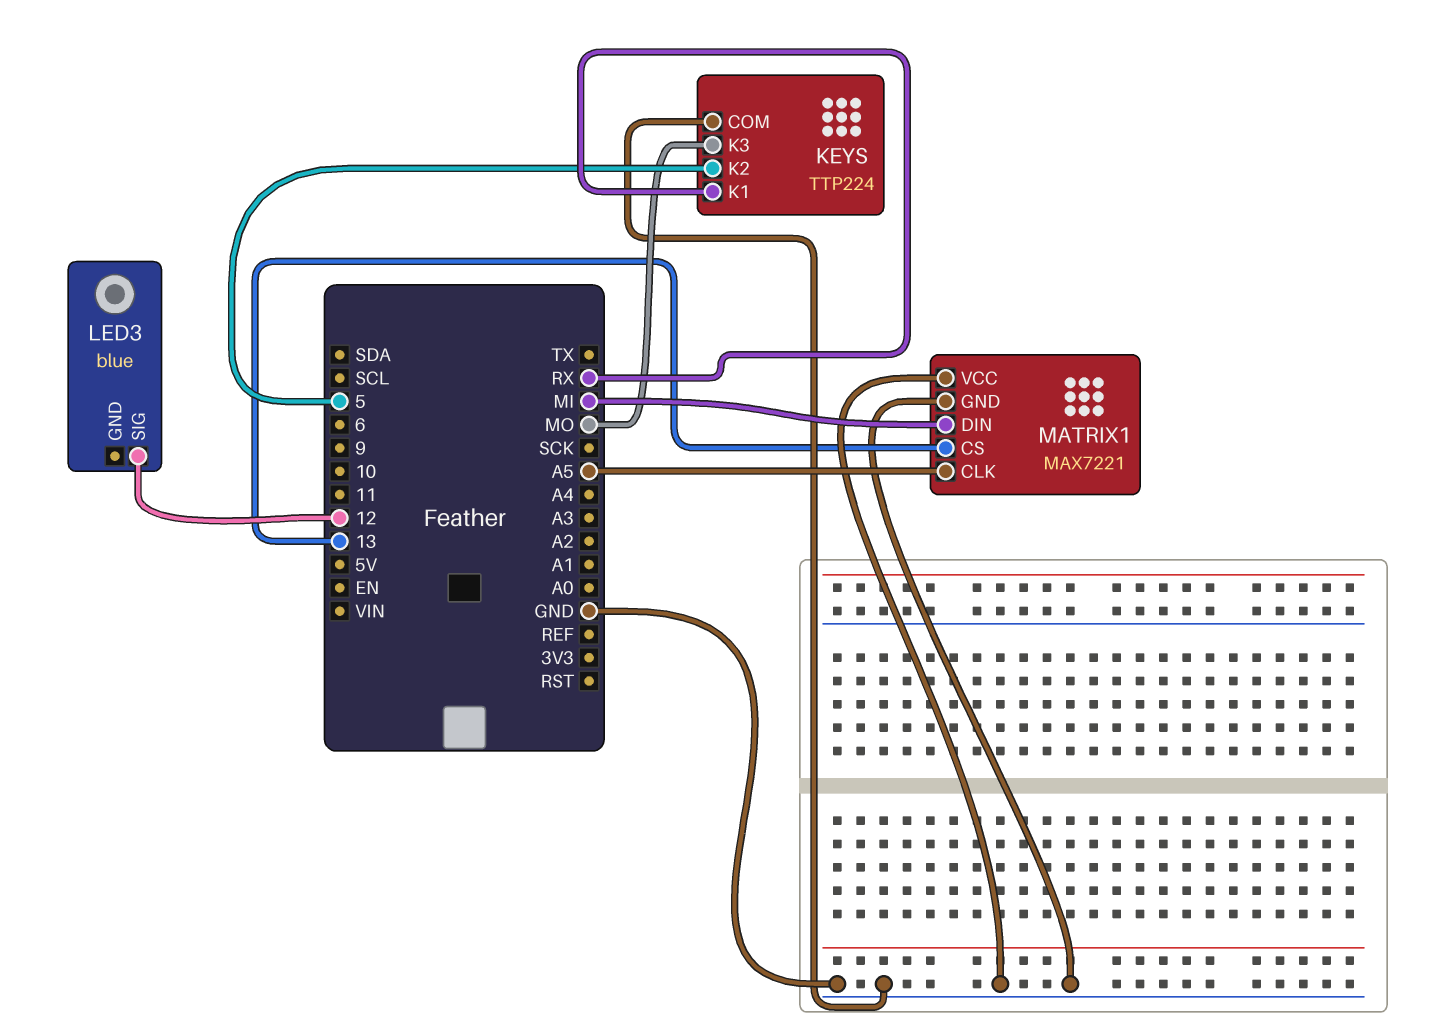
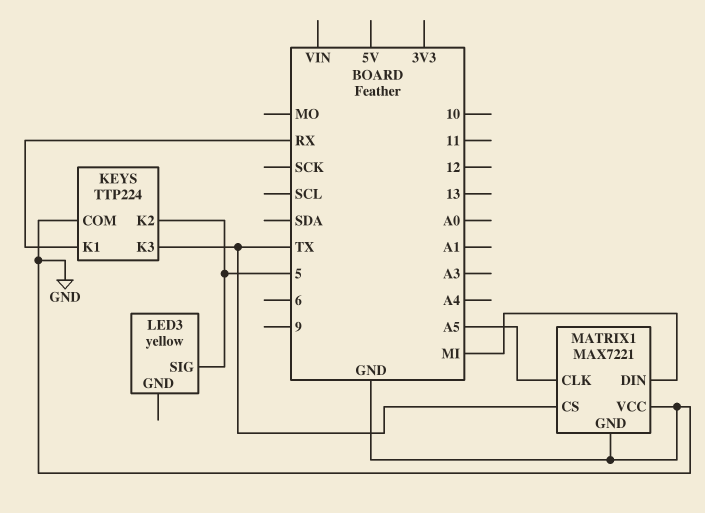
KEYS pin K3: MO -> TX
LED3: blue -> yellow
LED3 pin SIG: 12 -> 5
MATRIX1 pin CS: 13 -> TX

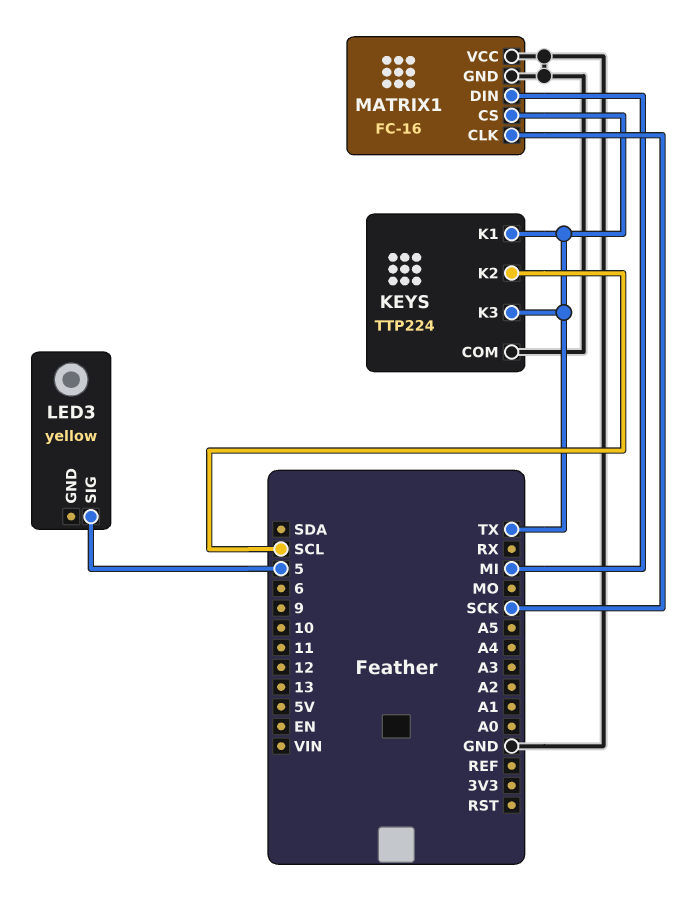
KEYS pin K1: RX -> TX
KEYS pin K2: 5 -> SCL
MATRIX1: MAX7221 -> FC-16
MATRIX1 pin CLK: A5 -> SCK

